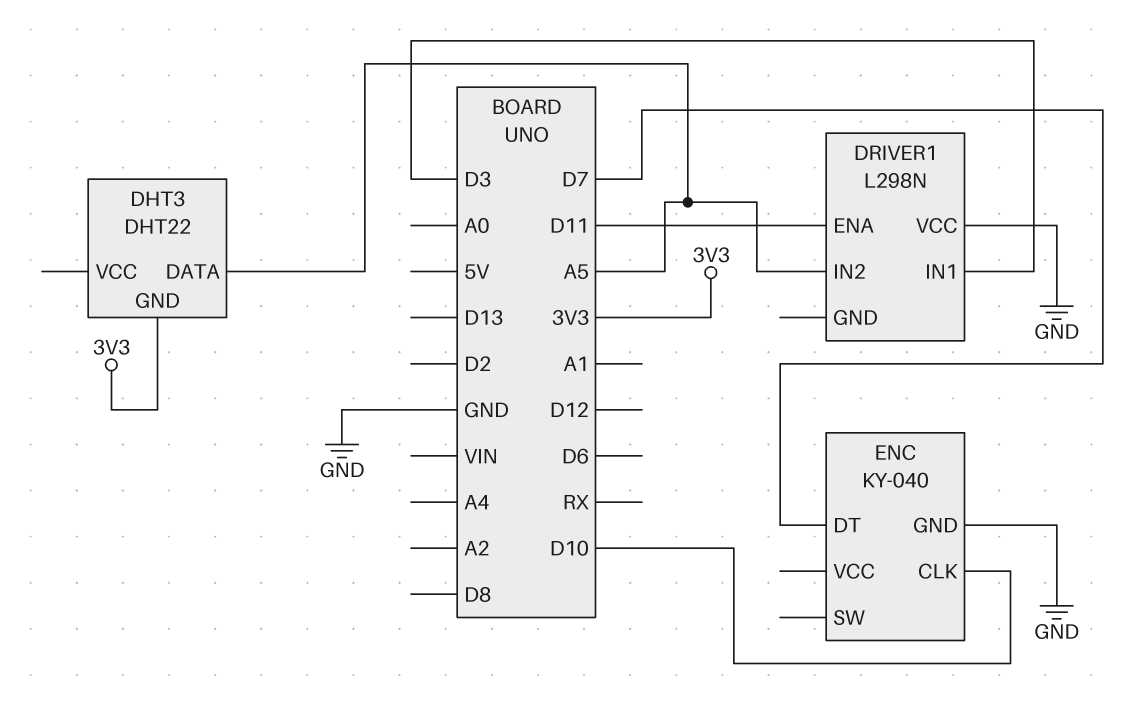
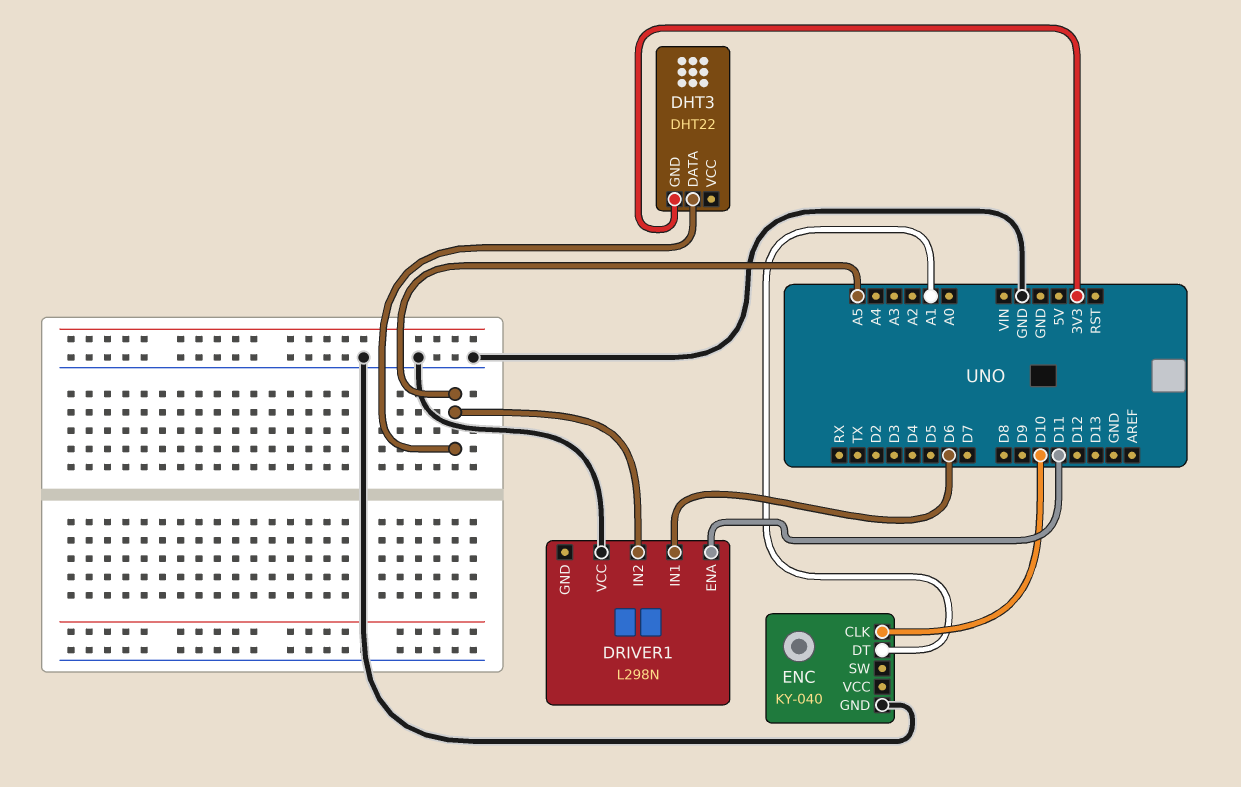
DRIVER1 pin IN1: D3 -> D6
ENC pin DT: D7 -> A1

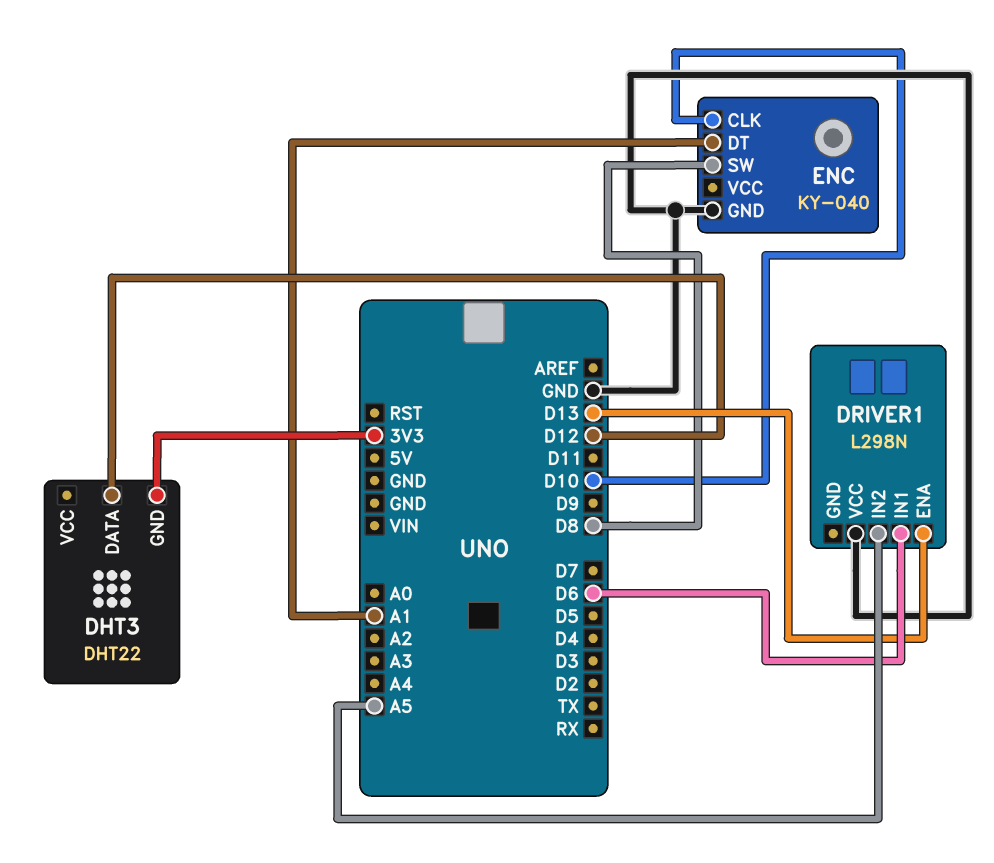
DHT3 pin DATA: A5 -> D12
DRIVER1 pin ENA: D11 -> D13
ENC pin SW: none -> D8

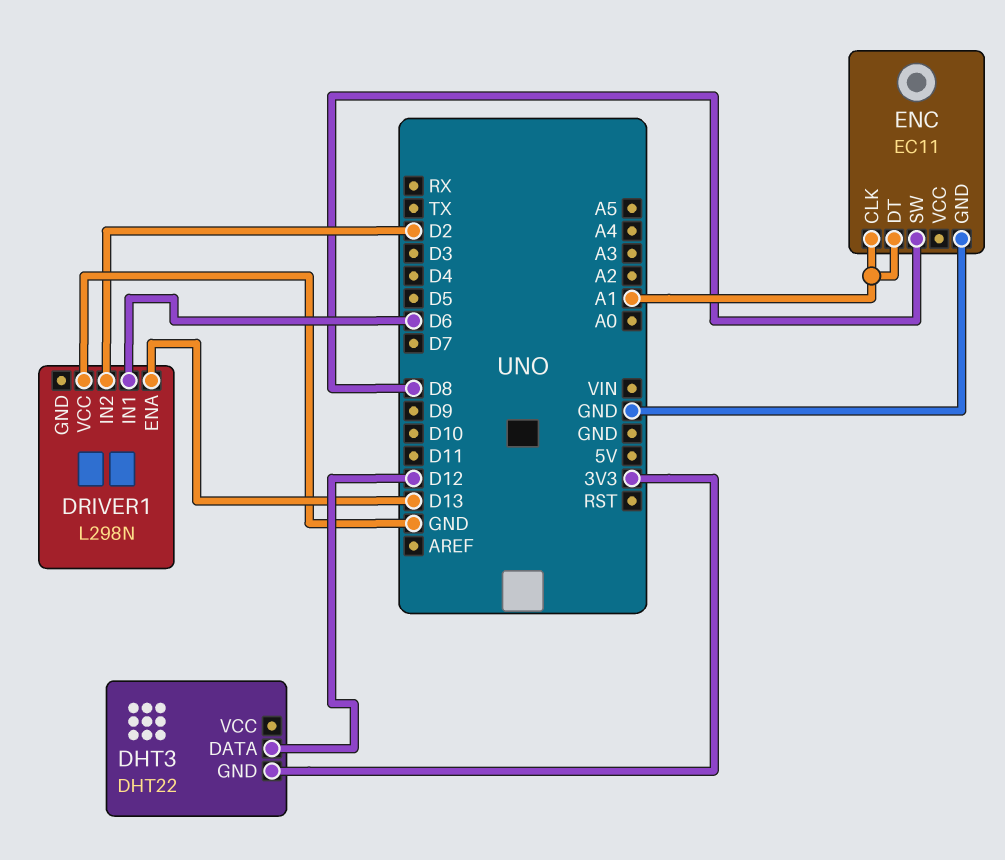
DRIVER1 pin IN2: A5 -> D2
ENC: KY-040 -> EC11
ENC pin CLK: D10 -> A1

